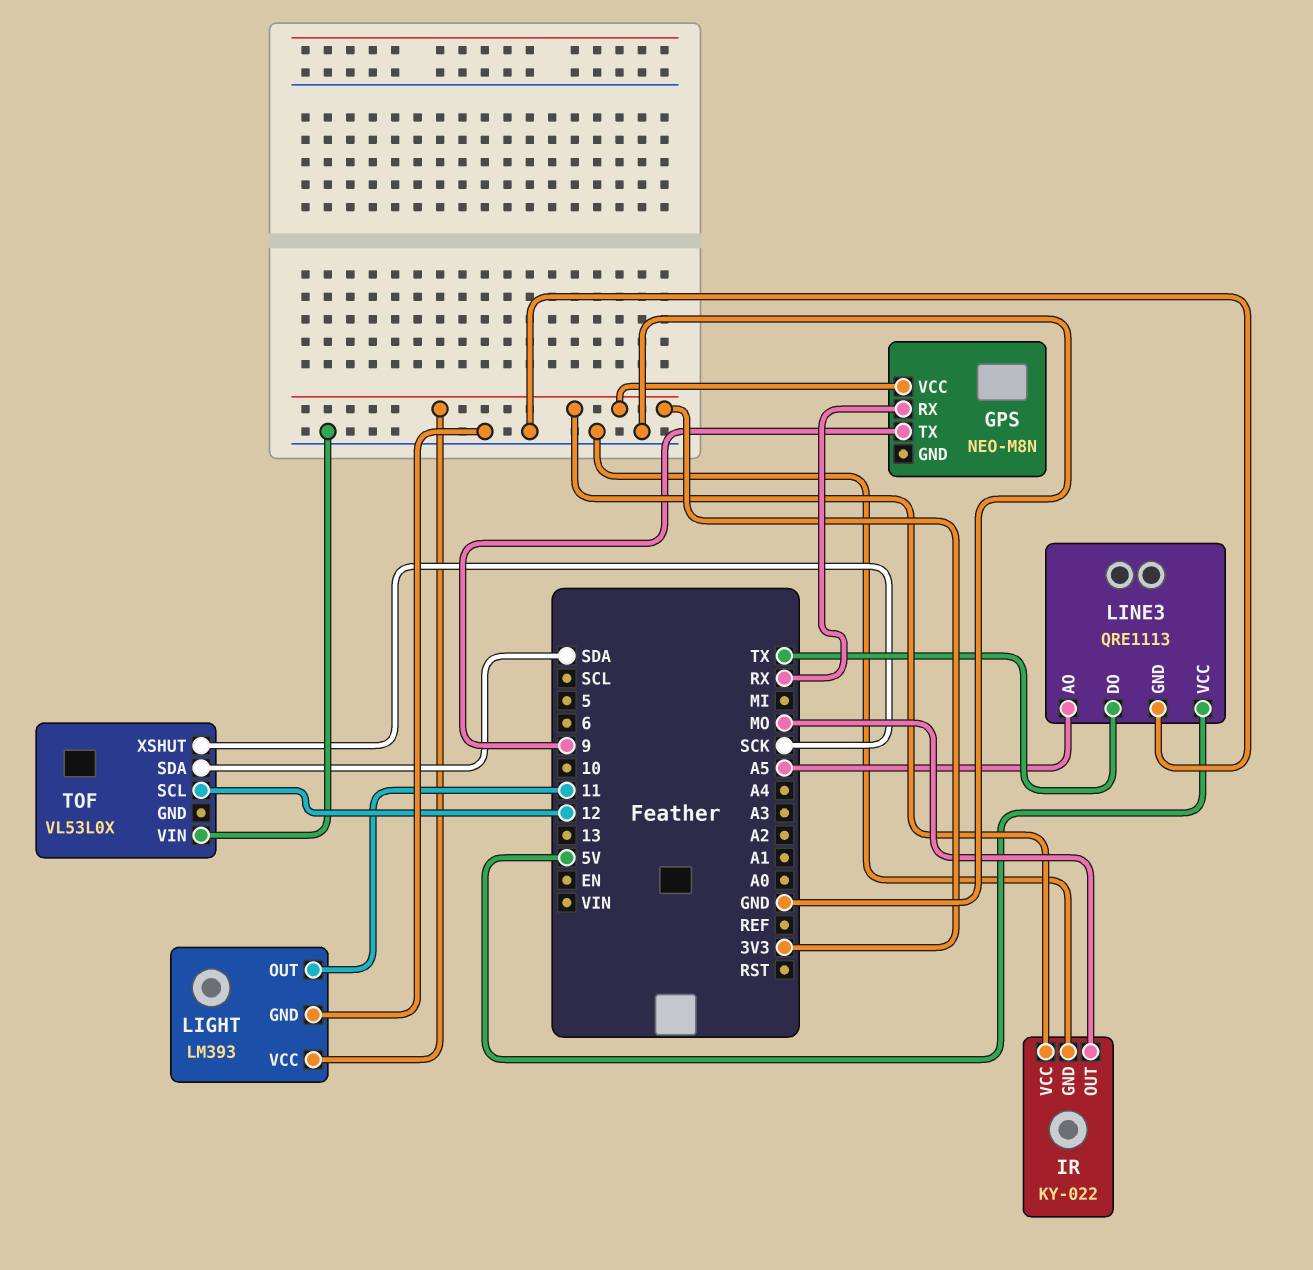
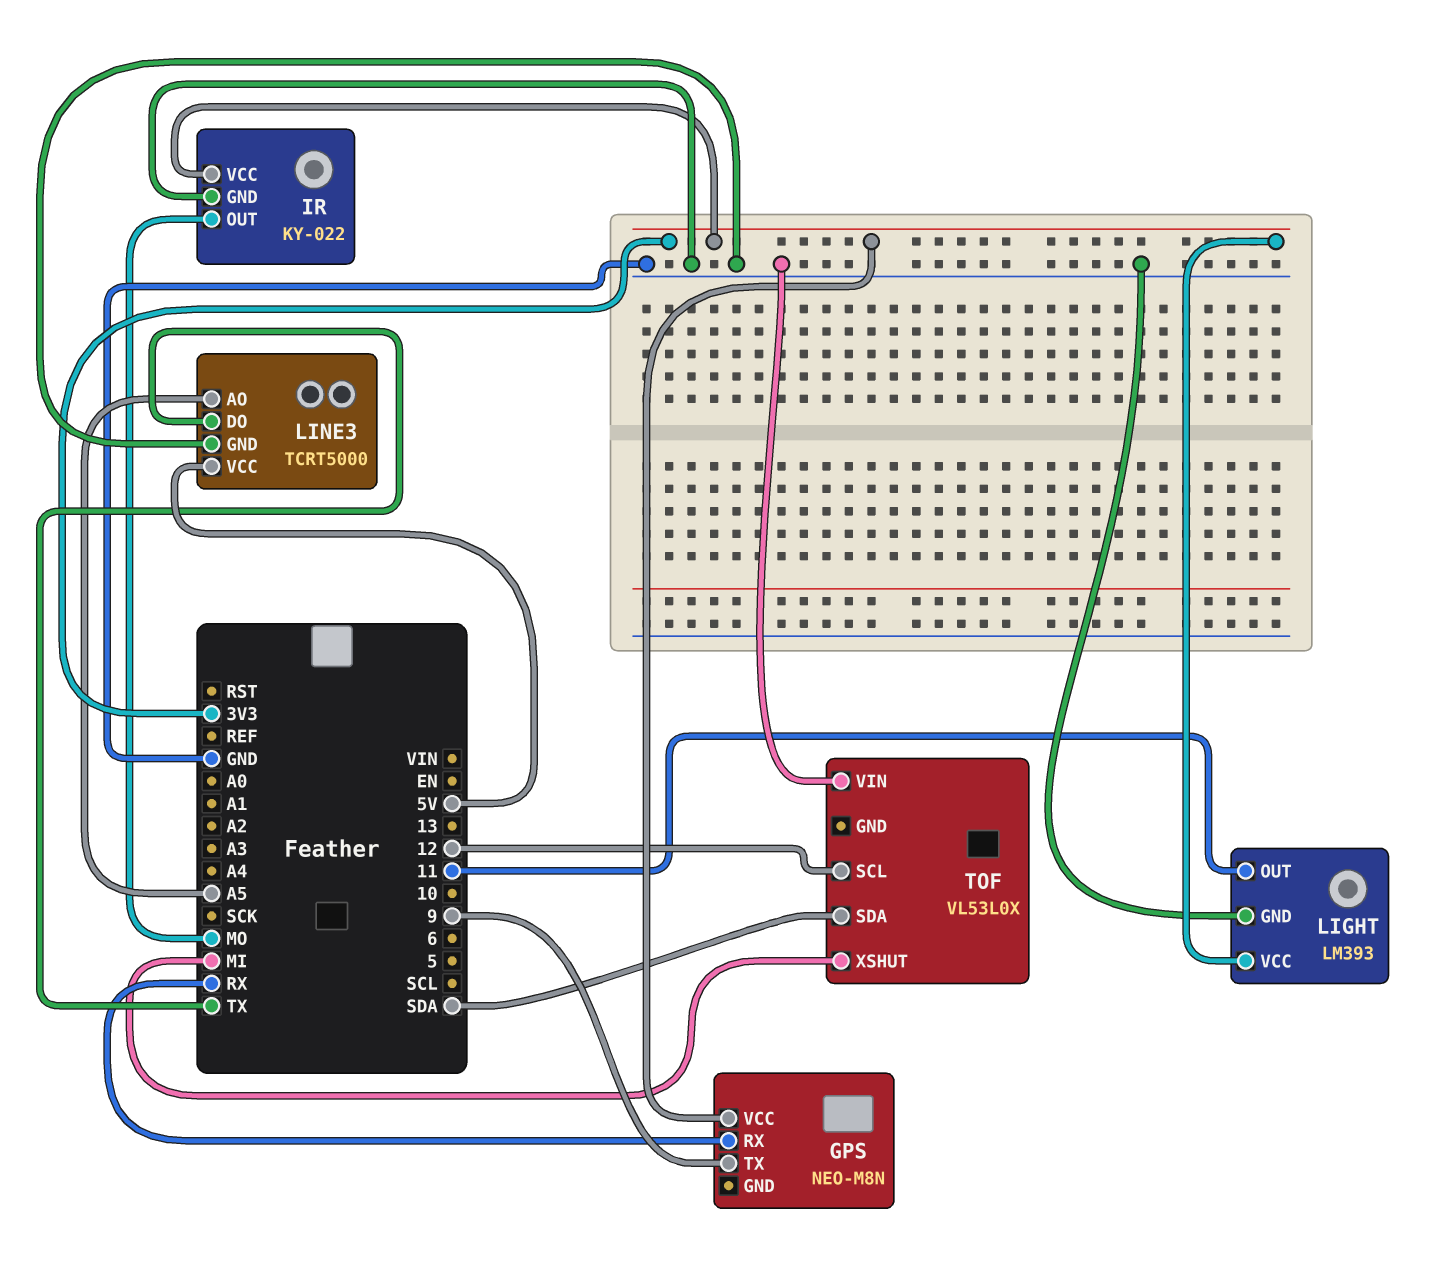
LINE3: QRE1113 -> TCRT5000
TOF pin XSHUT: SCK -> MI

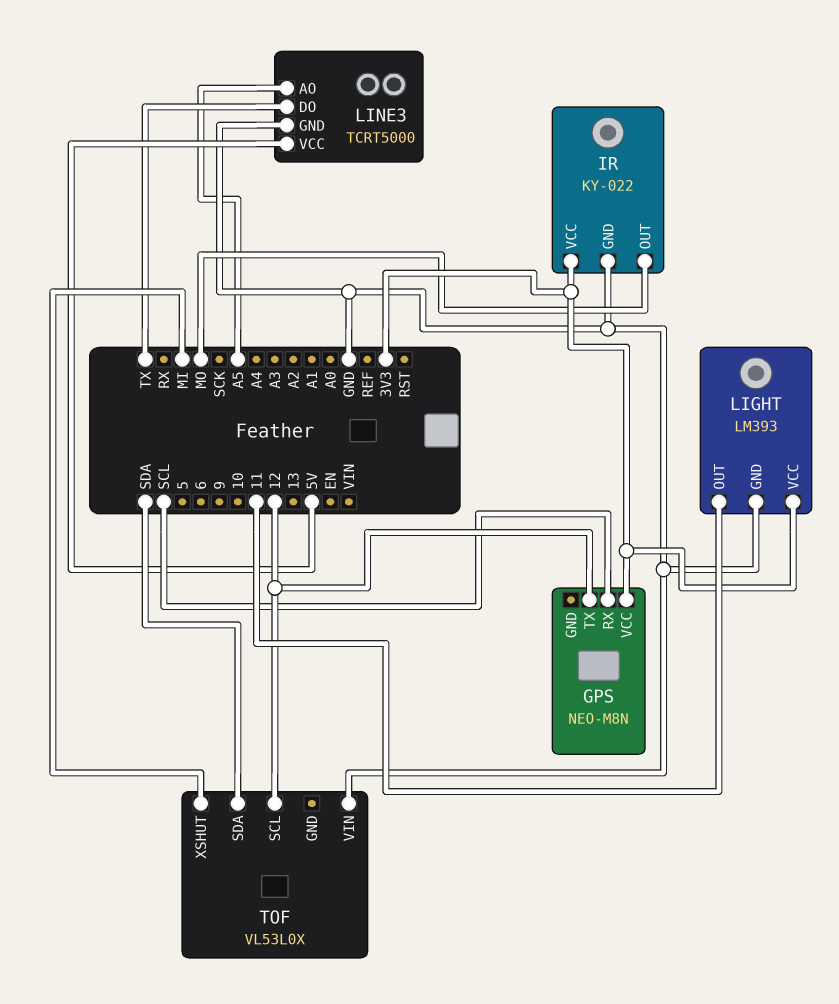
GPS pin RX: RX -> SCL
GPS pin TX: 9 -> 12

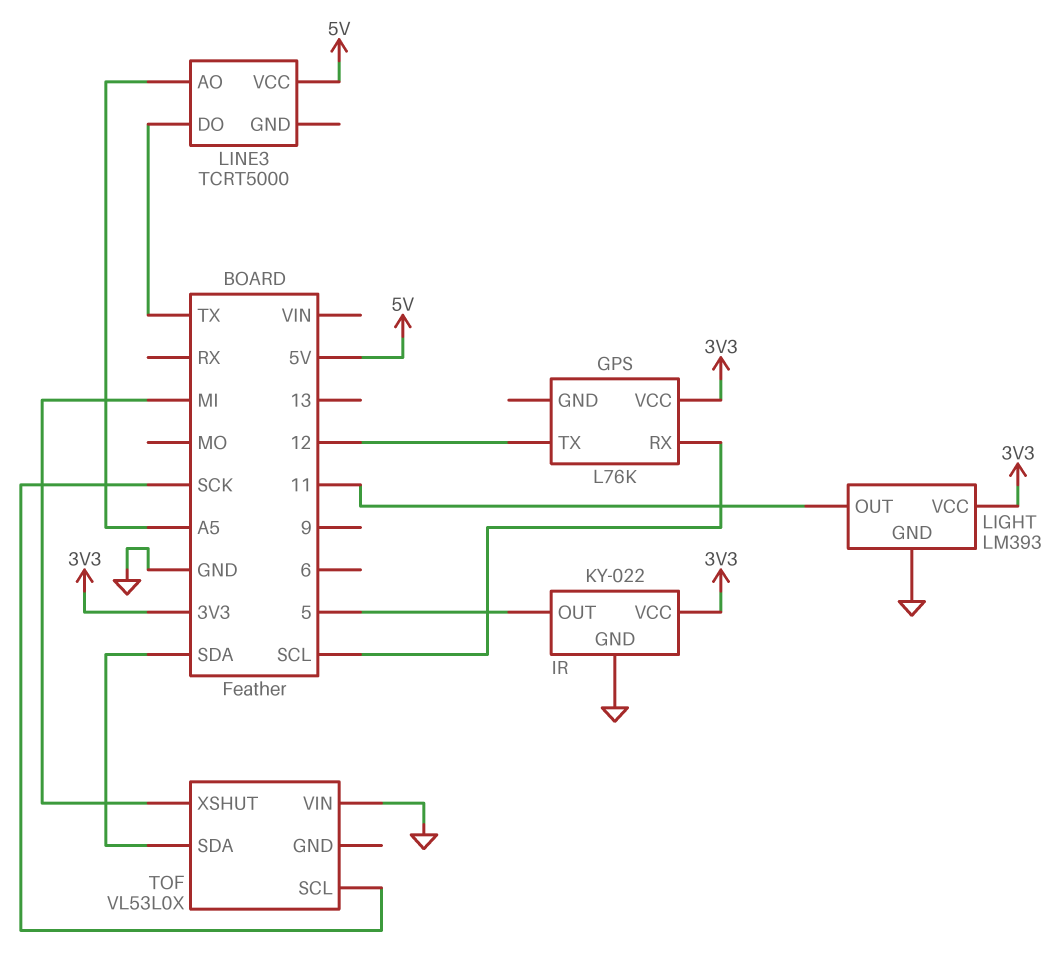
GPS: NEO-M8N -> L76K
IR pin OUT: MO -> 5
LINE3 pin GND: GND -> none
TOF pin SCL: 12 -> SCK

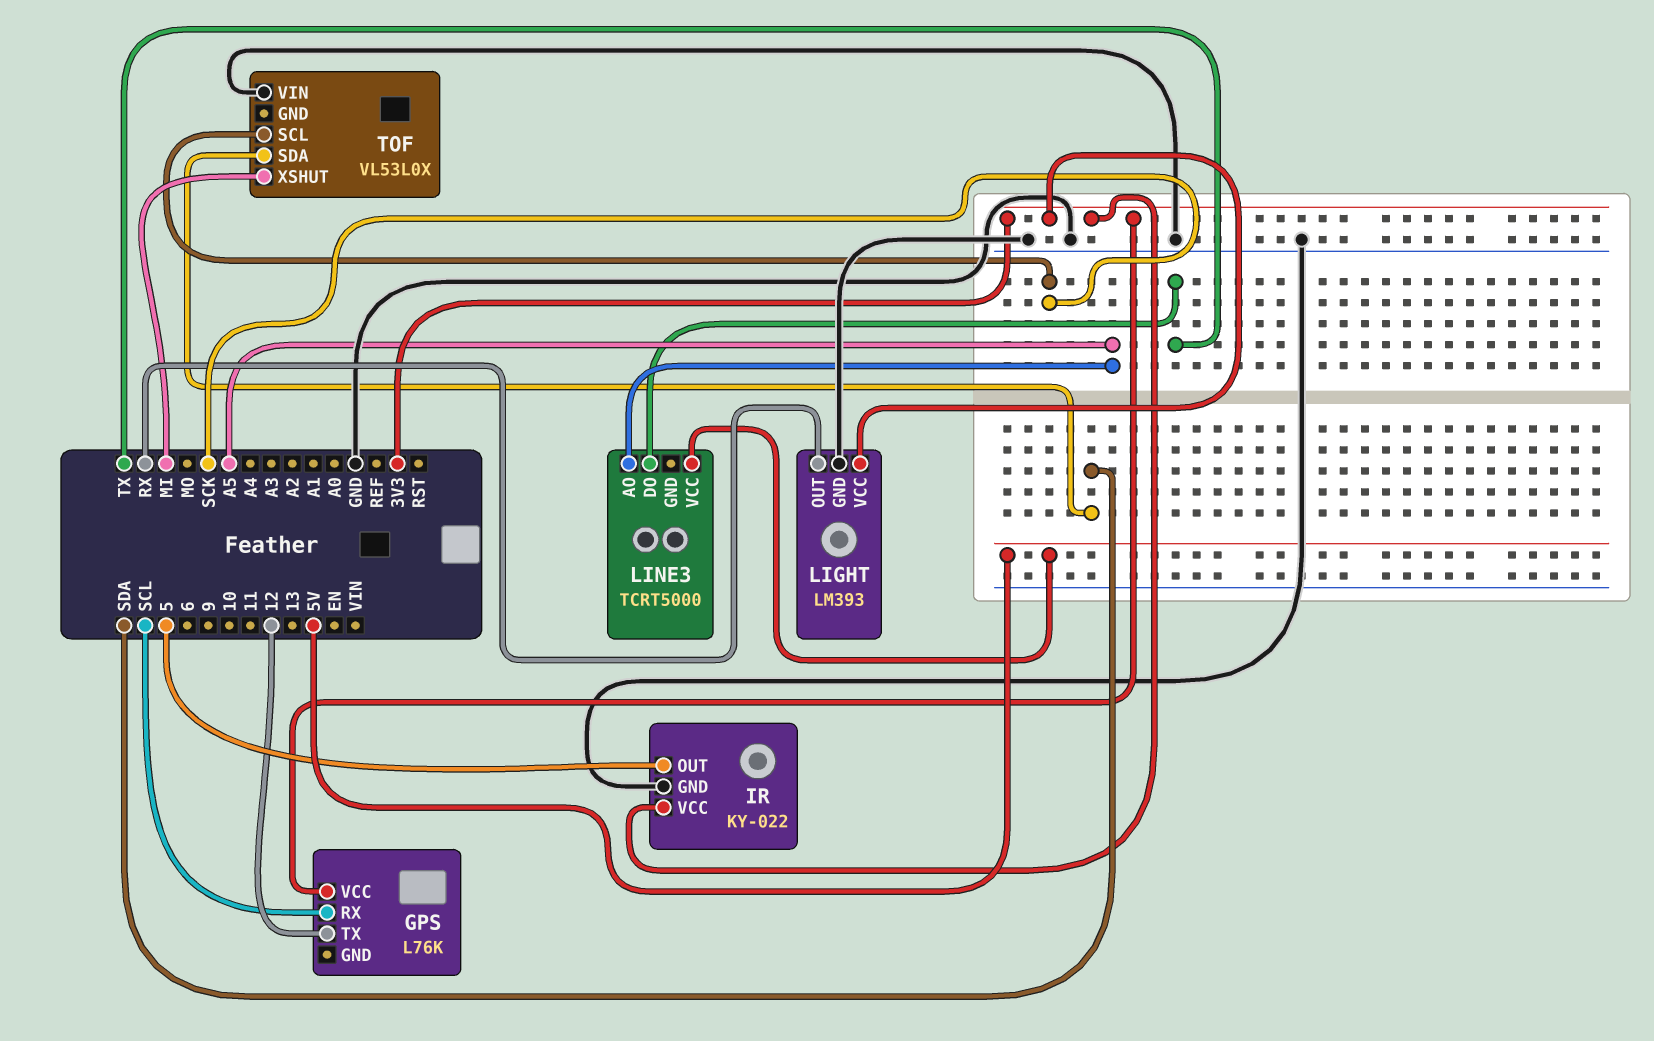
LIGHT pin OUT: 11 -> RX

